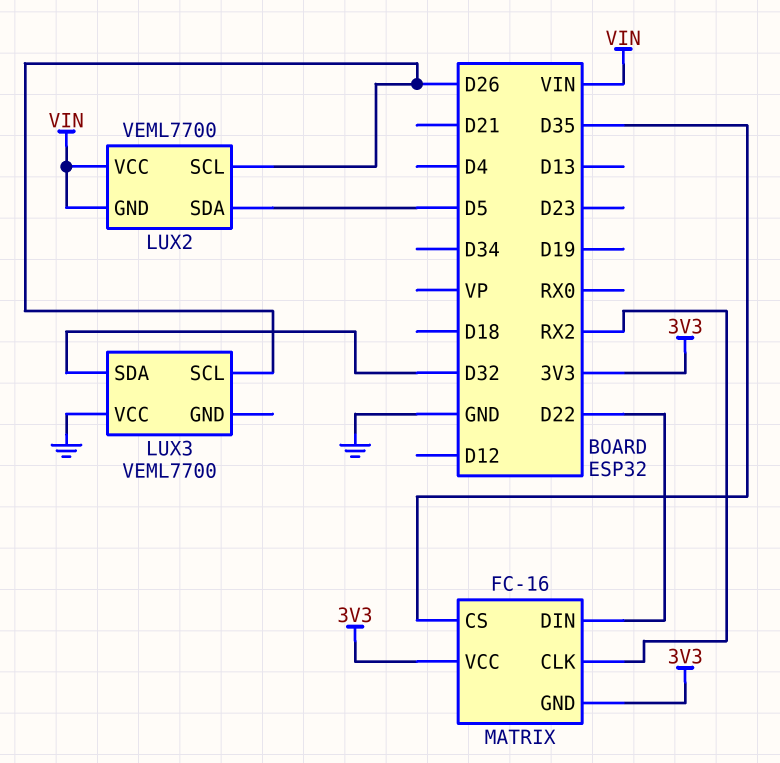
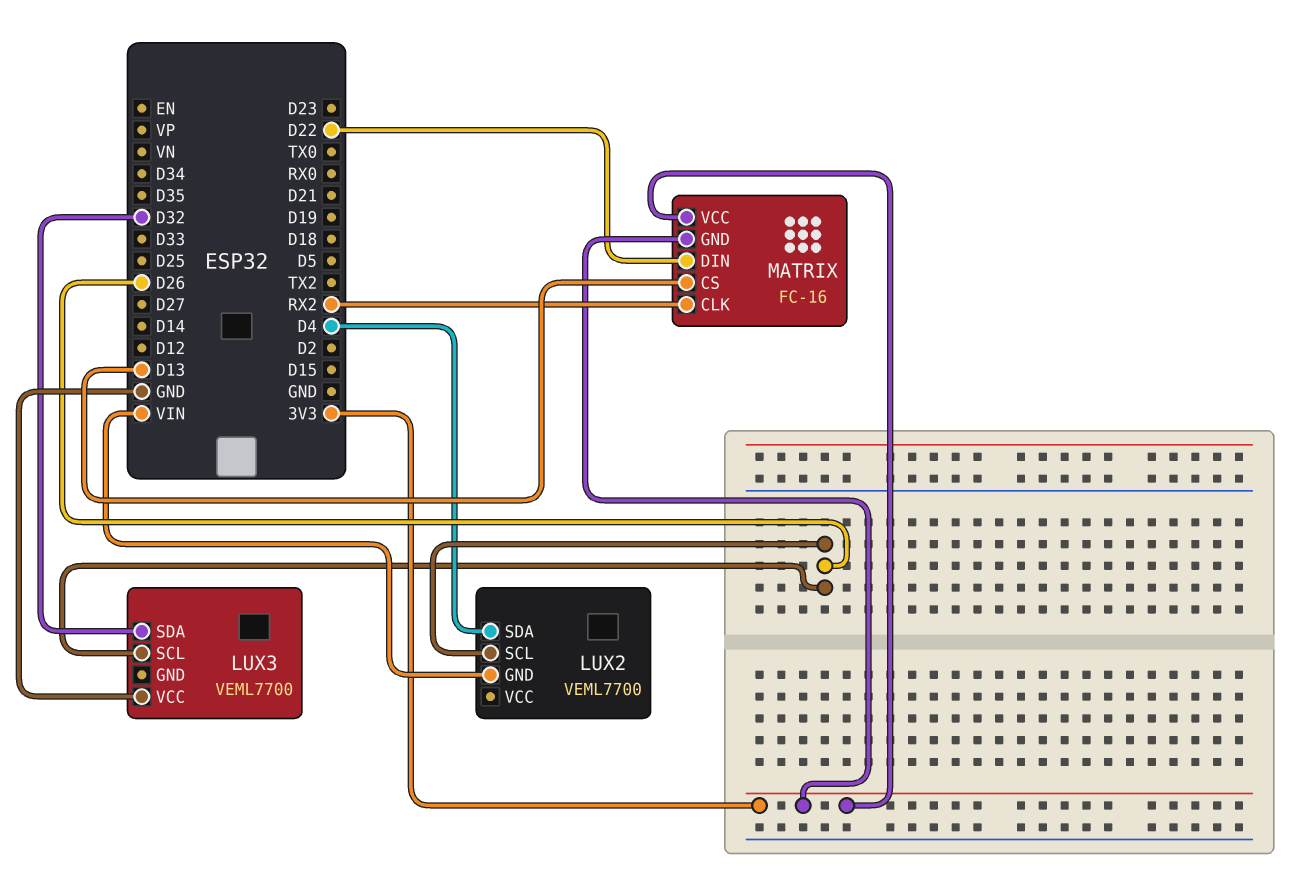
LUX2 pin SDA: D5 -> D4
LUX2 pin VCC: VIN -> none
MATRIX pin CS: D35 -> D13

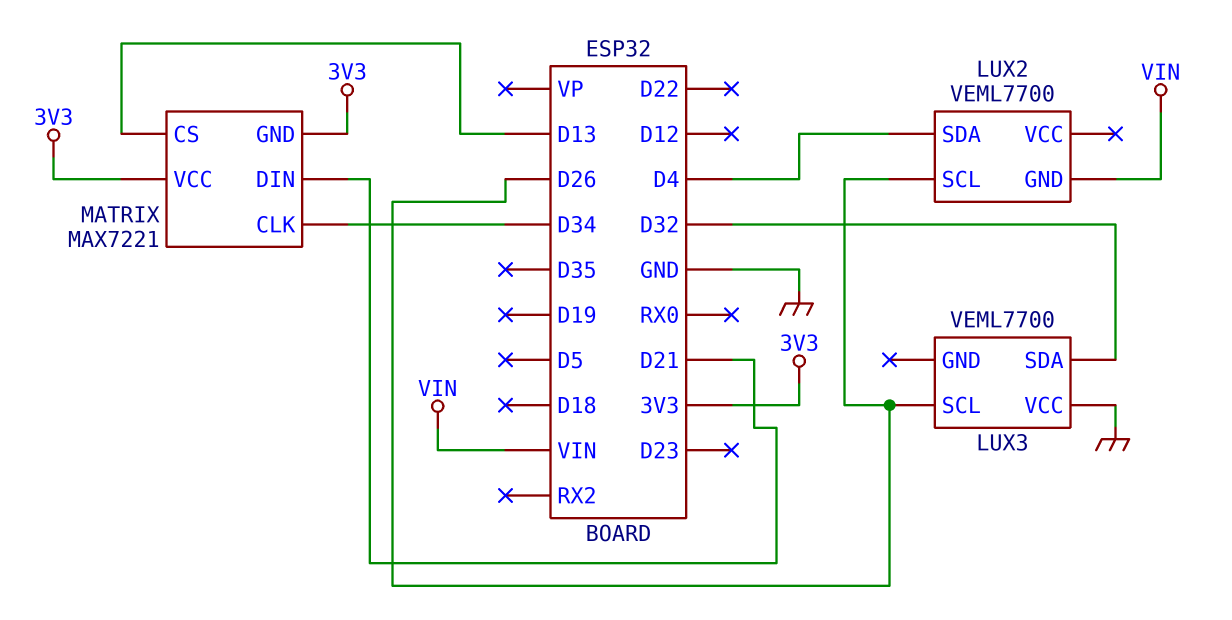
MATRIX: FC-16 -> MAX7221
MATRIX pin CLK: RX2 -> D34
MATRIX pin DIN: D22 -> D21

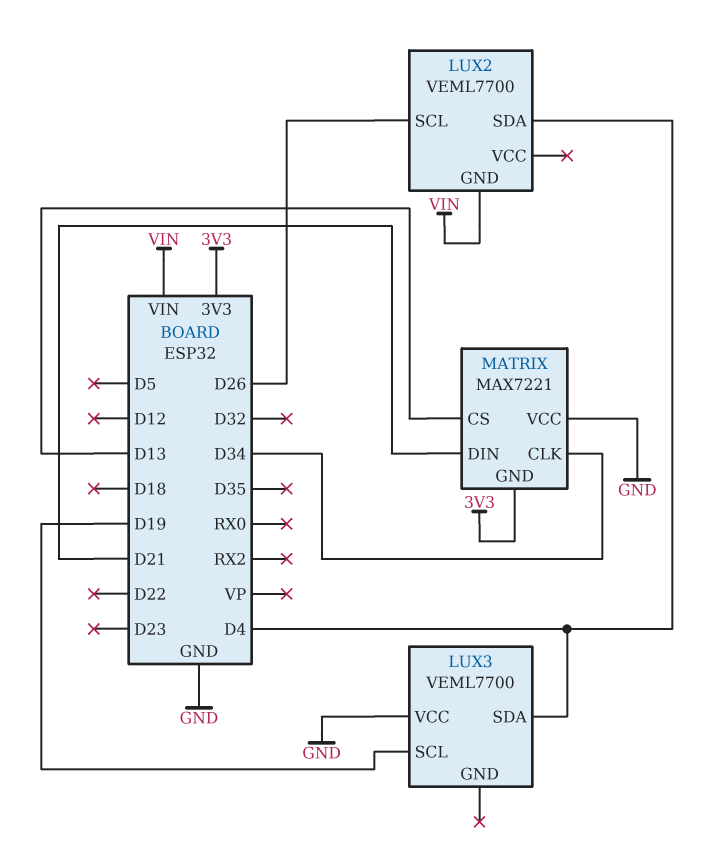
LUX3 pin SCL: D26 -> D19
LUX3 pin SDA: D32 -> D4
MATRIX pin VCC: 3V3 -> GND

